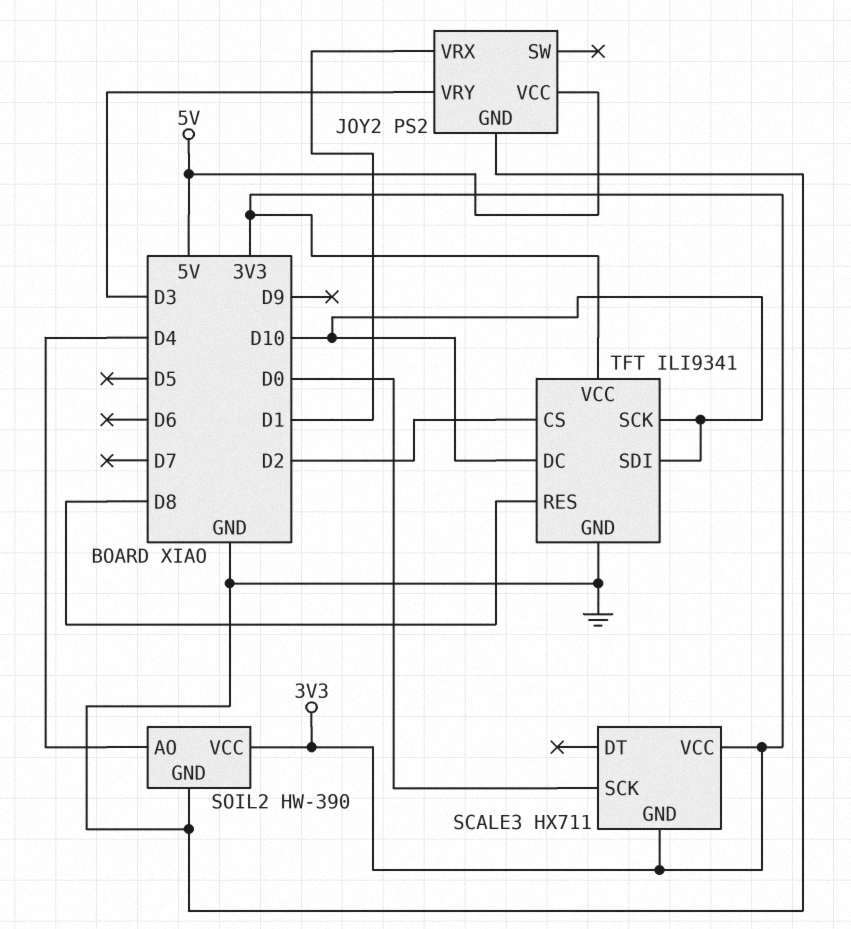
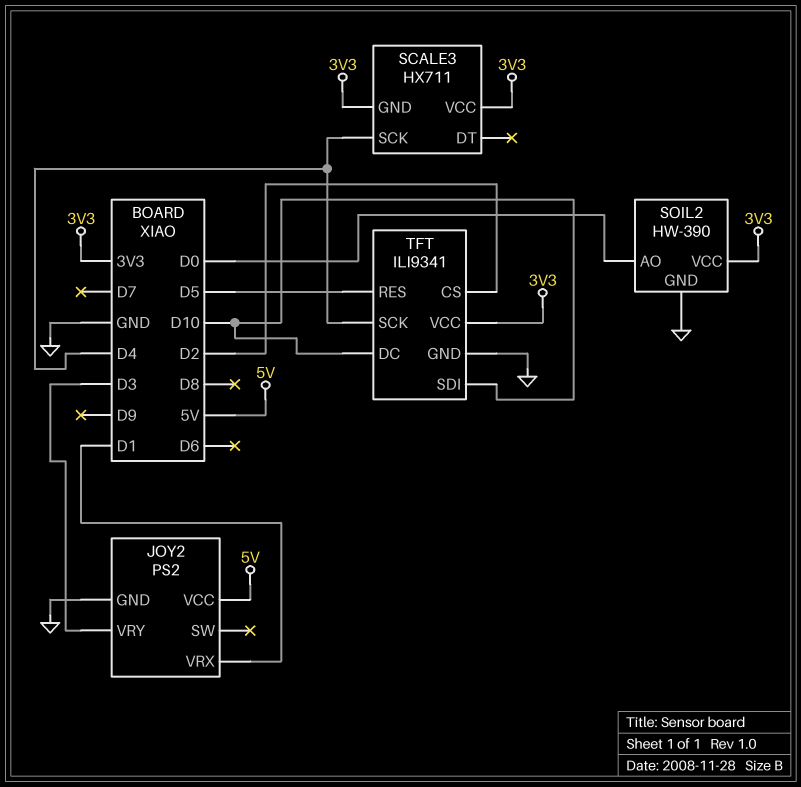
SCALE3 pin SCK: D0 -> D4
SOIL2 pin AO: D4 -> D0
TFT pin RES: D8 -> D5
TFT pin SCK: D10 -> D4

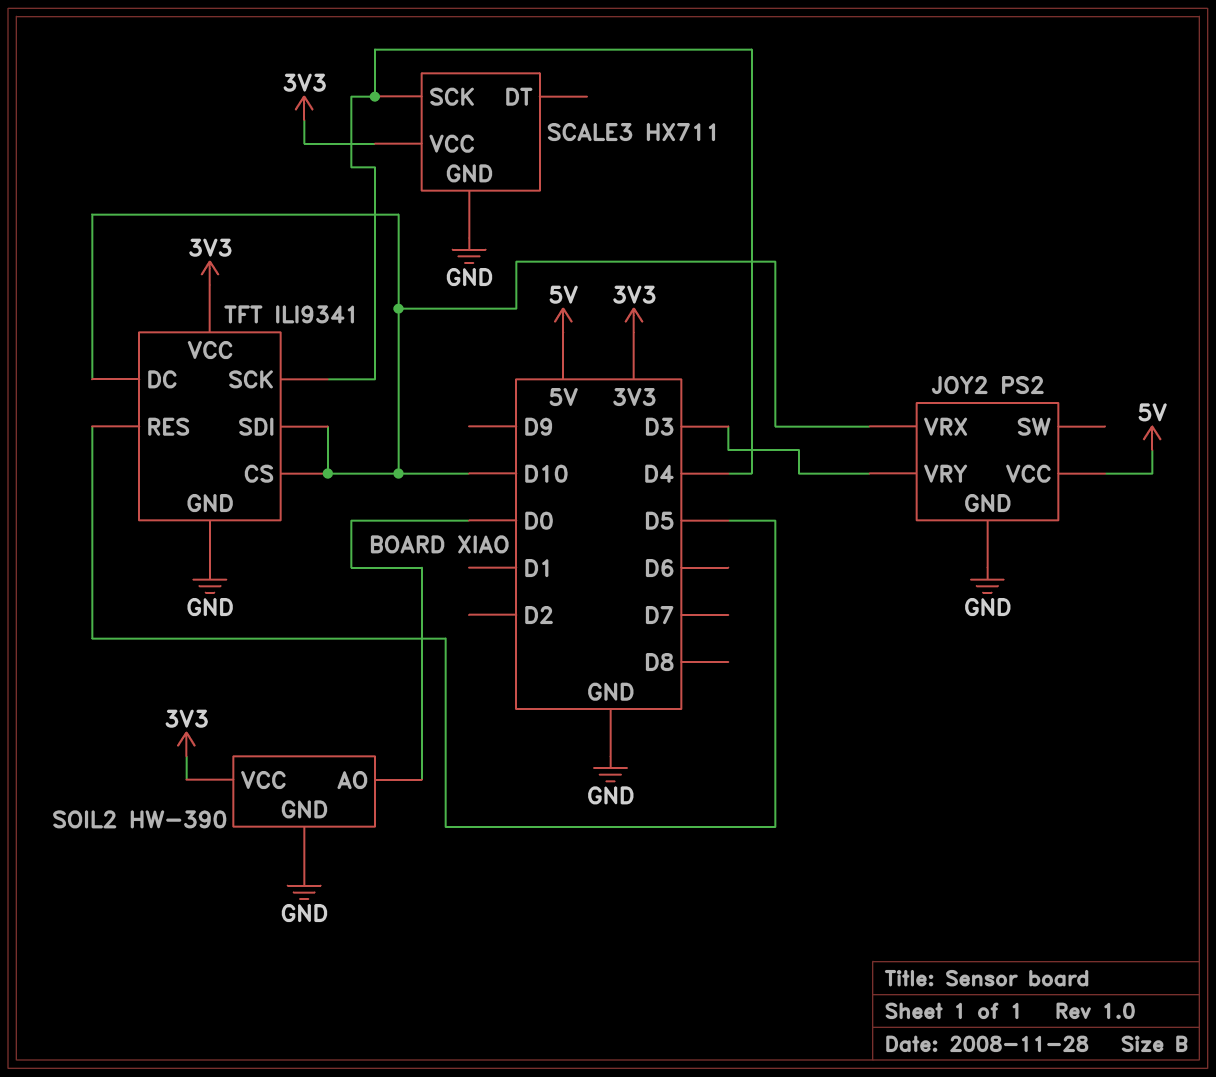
JOY2 pin VRX: D1 -> D10
SCALE3 pin GND: 3V3 -> GND
TFT pin CS: D2 -> D10

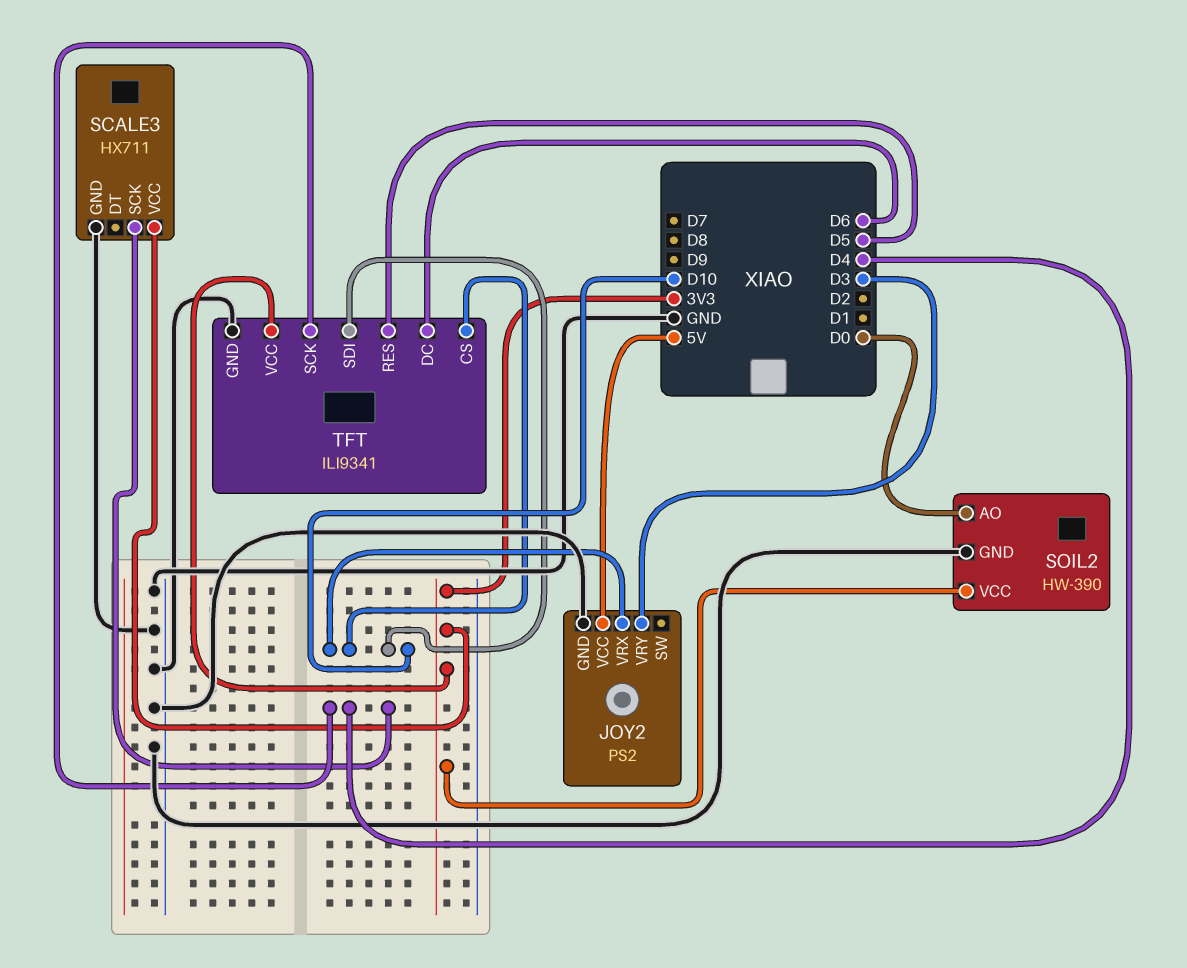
TFT pin DC: D10 -> D6

